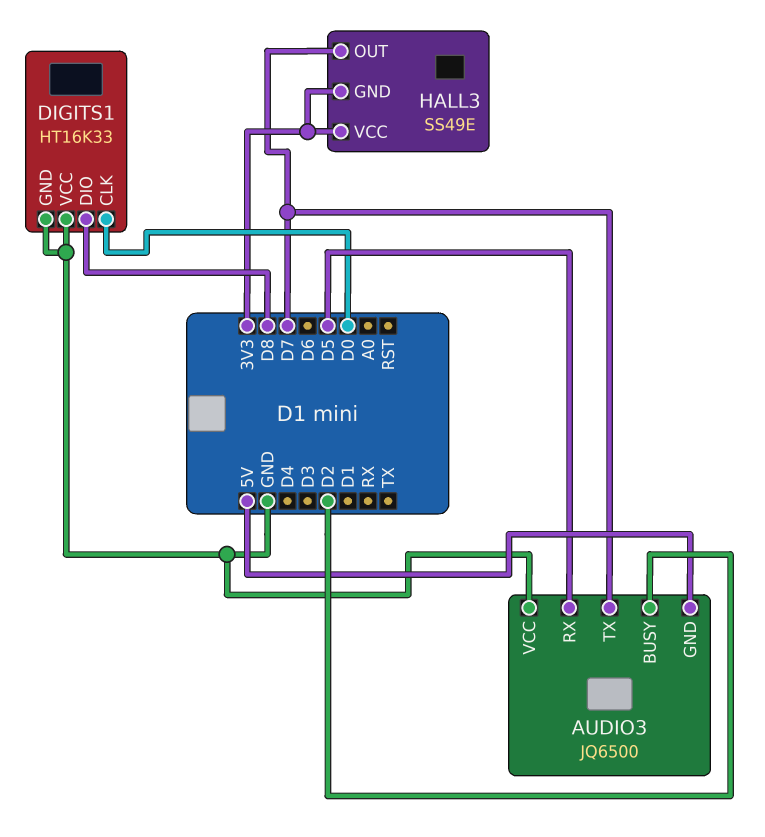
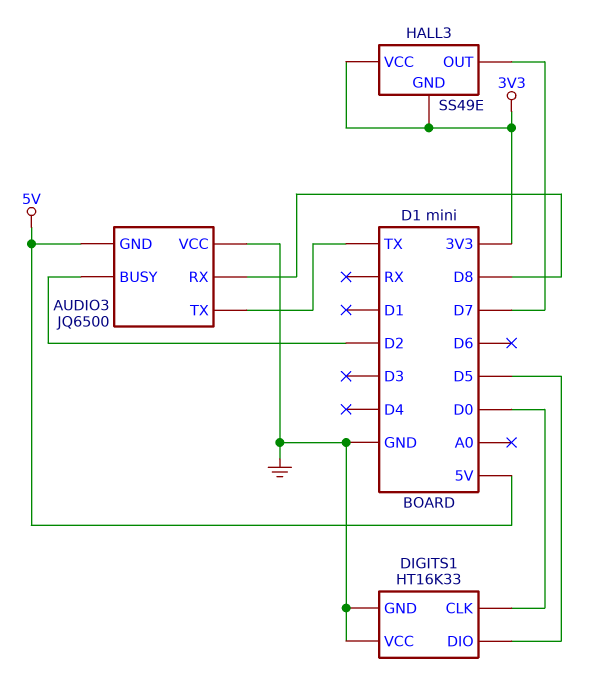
AUDIO3 pin RX: D5 -> D8
AUDIO3 pin TX: D7 -> TX
DIGITS1 pin DIO: D8 -> D5

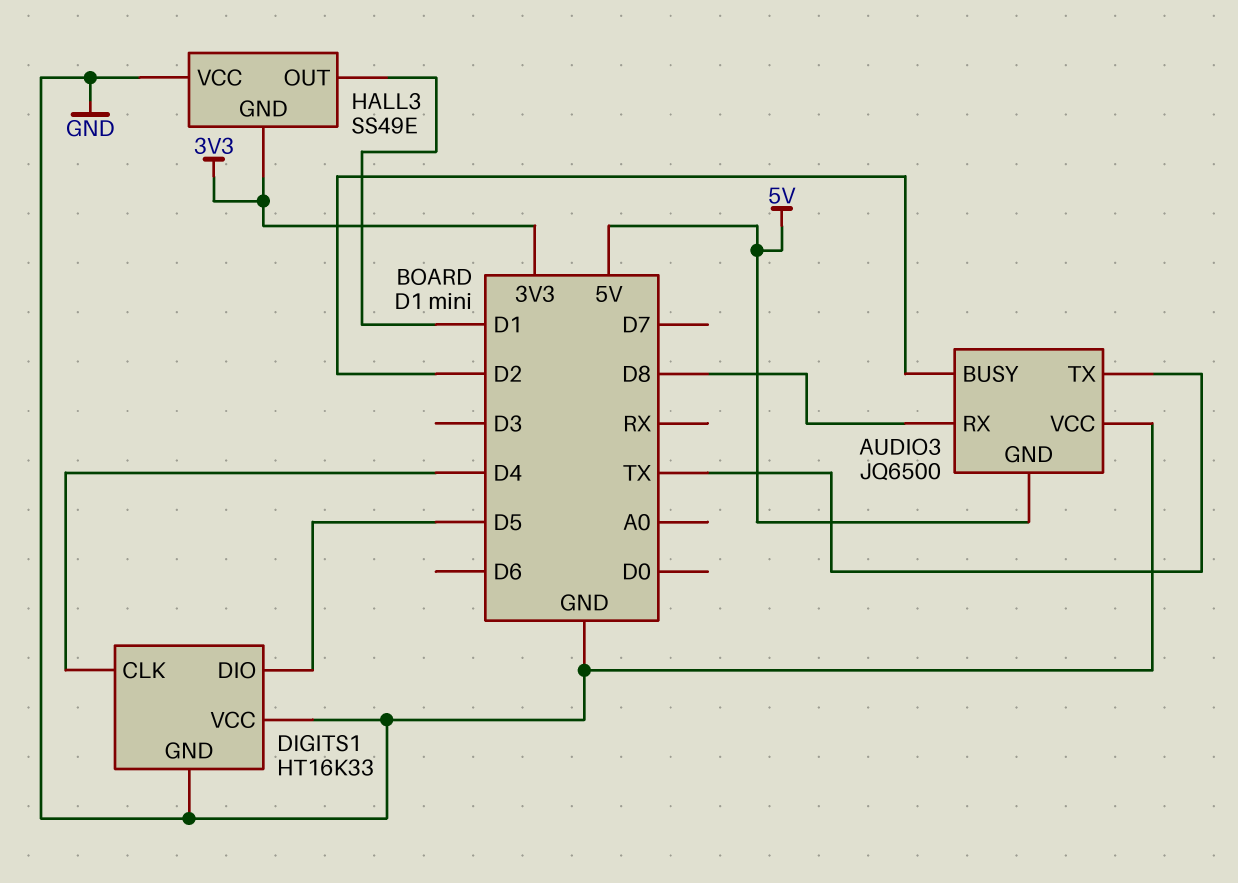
DIGITS1 pin CLK: D0 -> D4
HALL3 pin OUT: D7 -> D1
HALL3 pin VCC: 3V3 -> GND

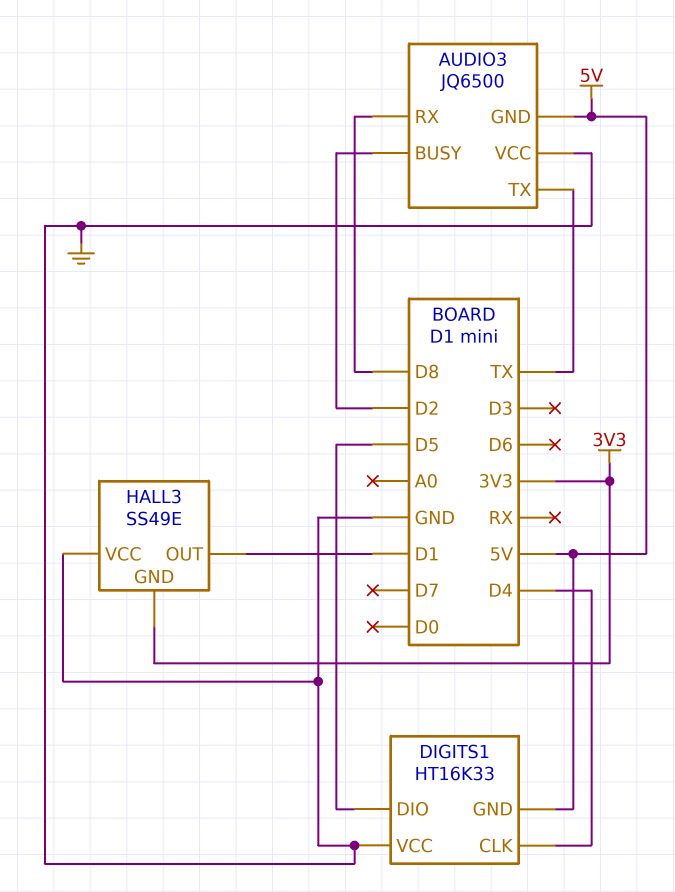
DIGITS1 pin GND: GND -> 5V

